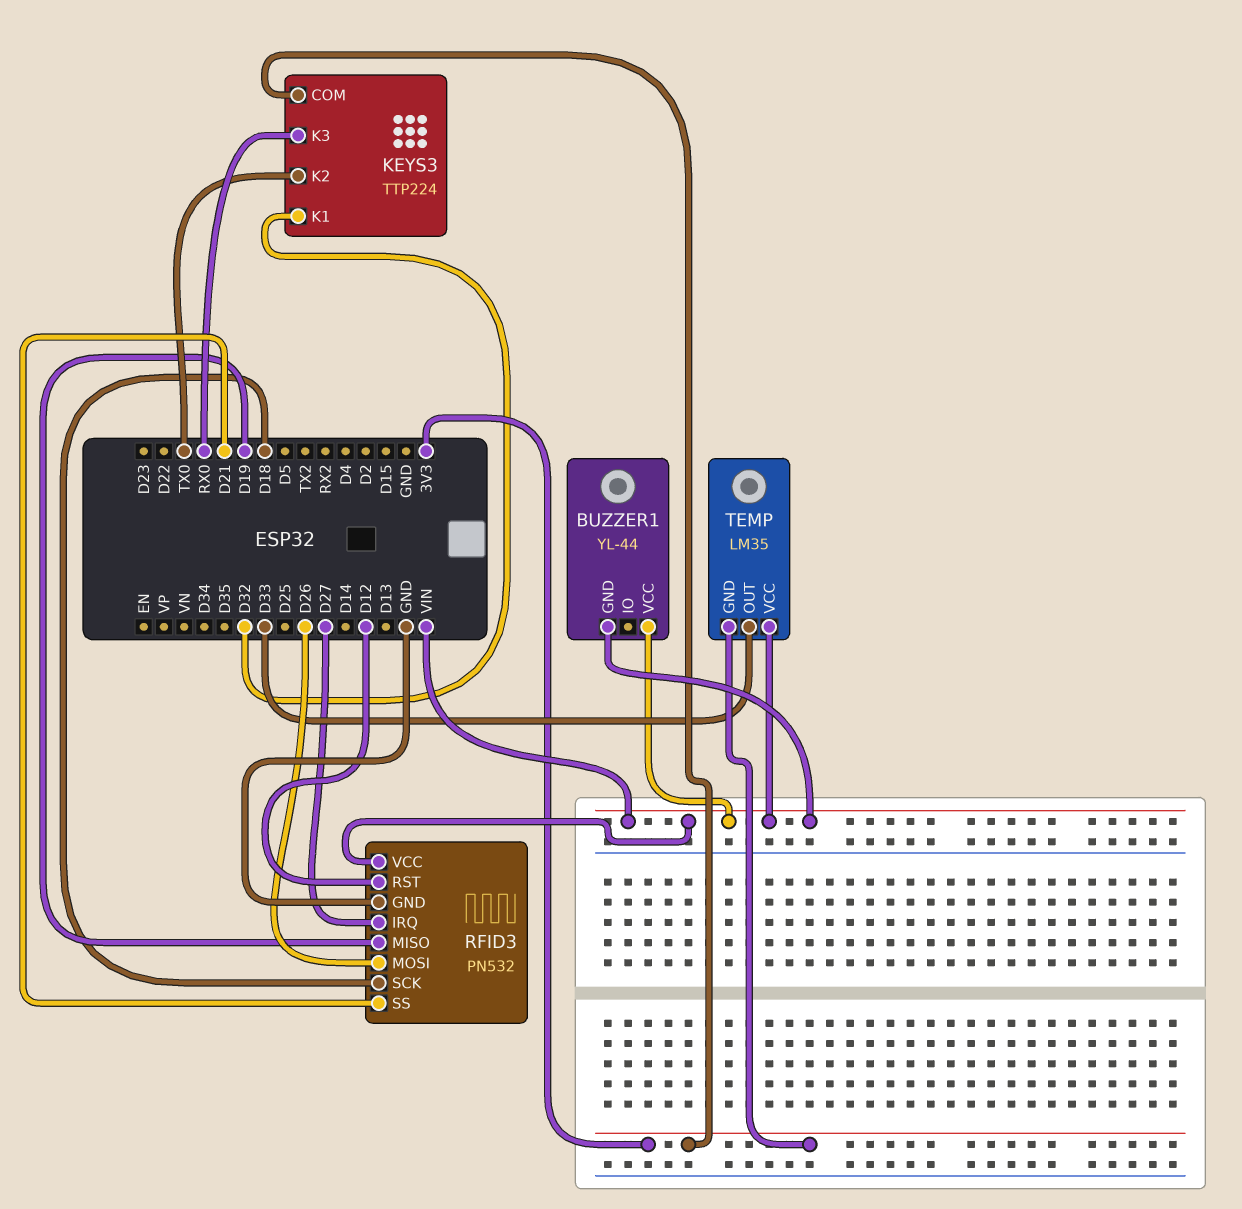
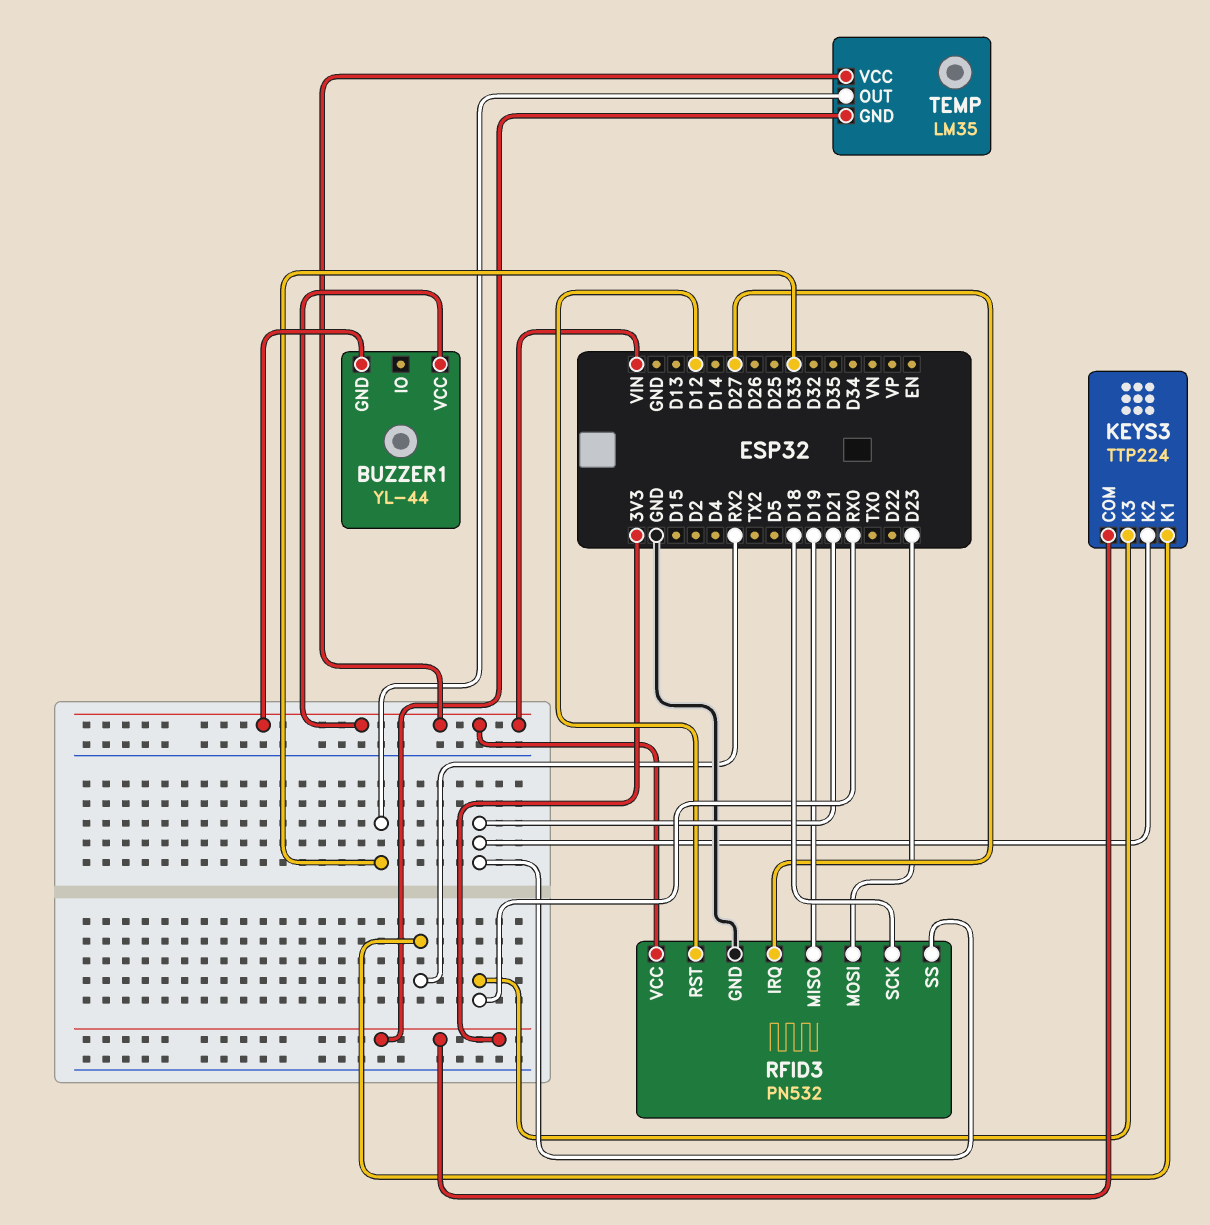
KEYS3 pin K1: D32 -> RX2
KEYS3 pin K2: TX0 -> D21
RFID3 pin MOSI: D26 -> D23

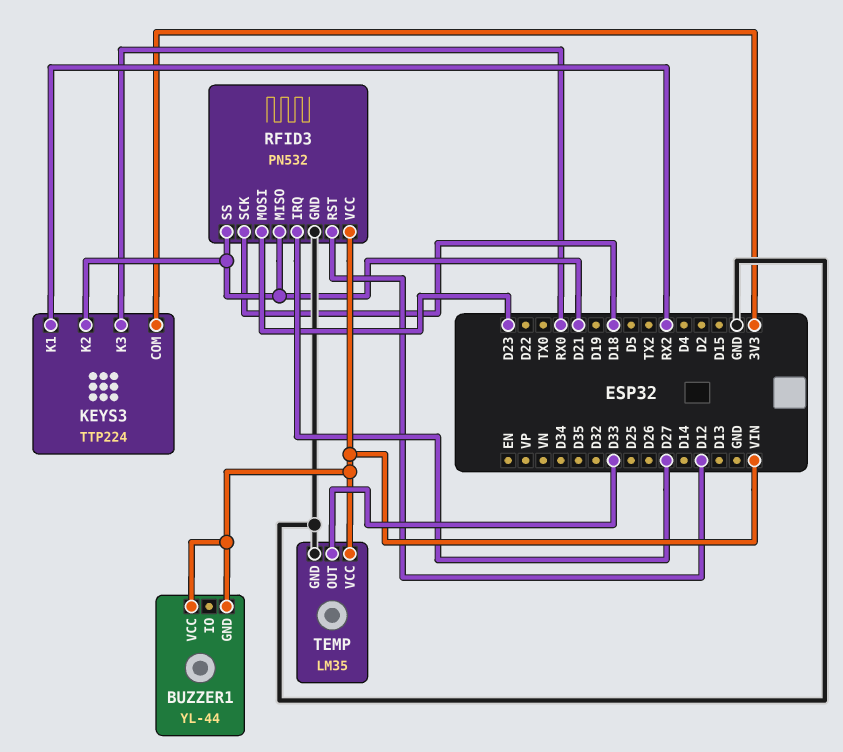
RFID3 pin MISO: D19 -> D21
TEMP pin GND: 3V3 -> GND

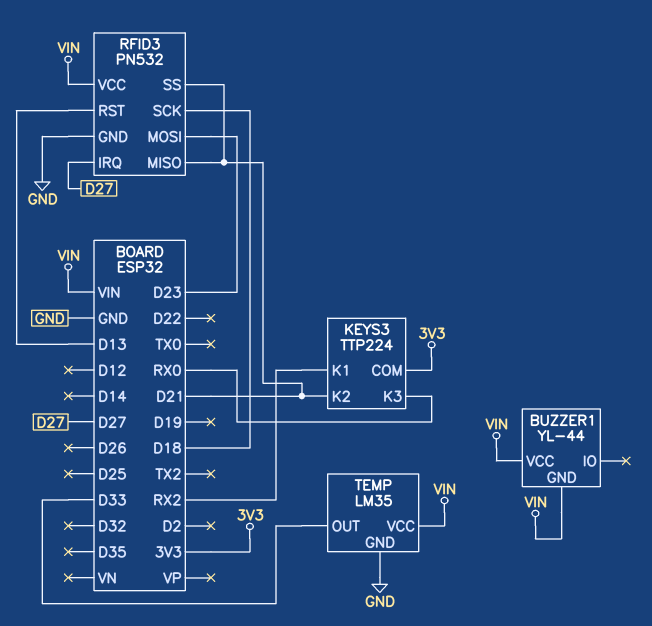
RFID3 pin RST: D12 -> D13

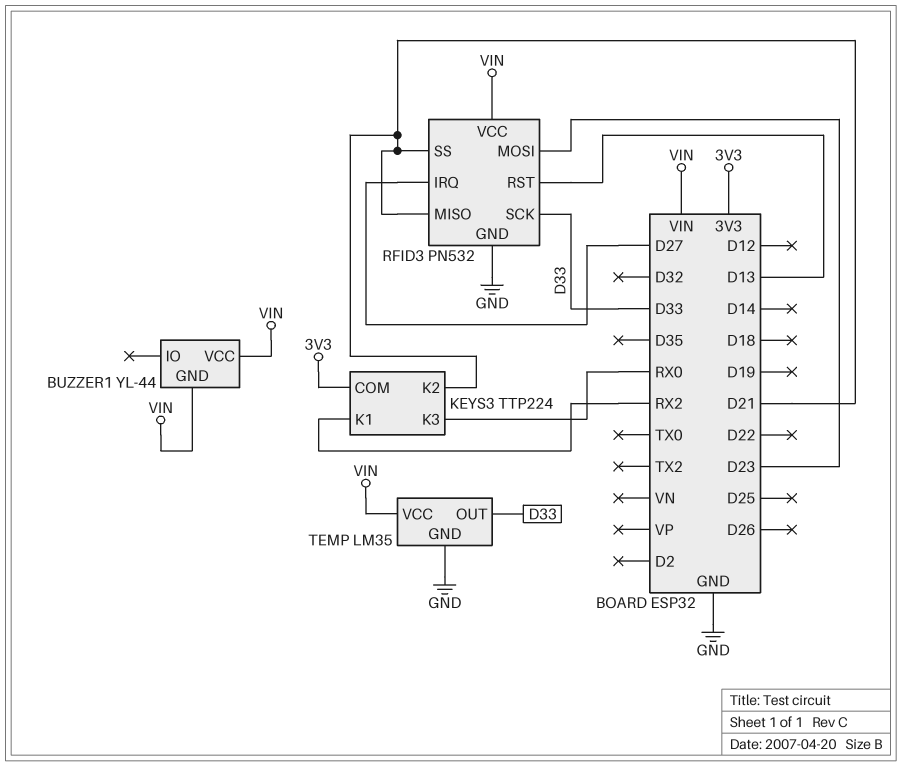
RFID3 pin SCK: D18 -> D33

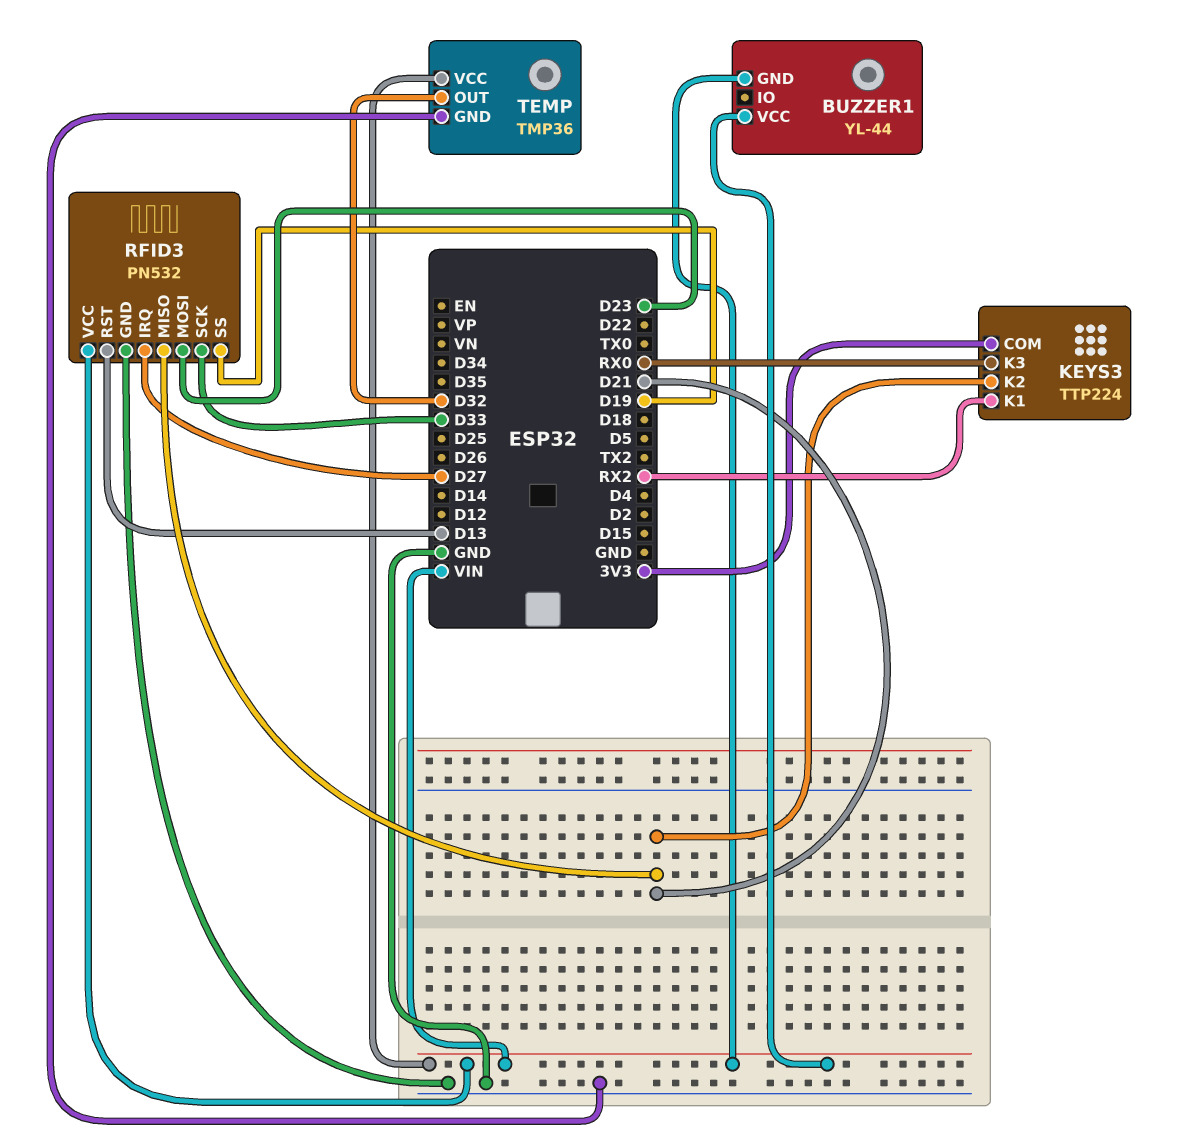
RFID3 pin SS: D21 -> D19
TEMP: LM35 -> TMP36
TEMP pin OUT: D33 -> D32

